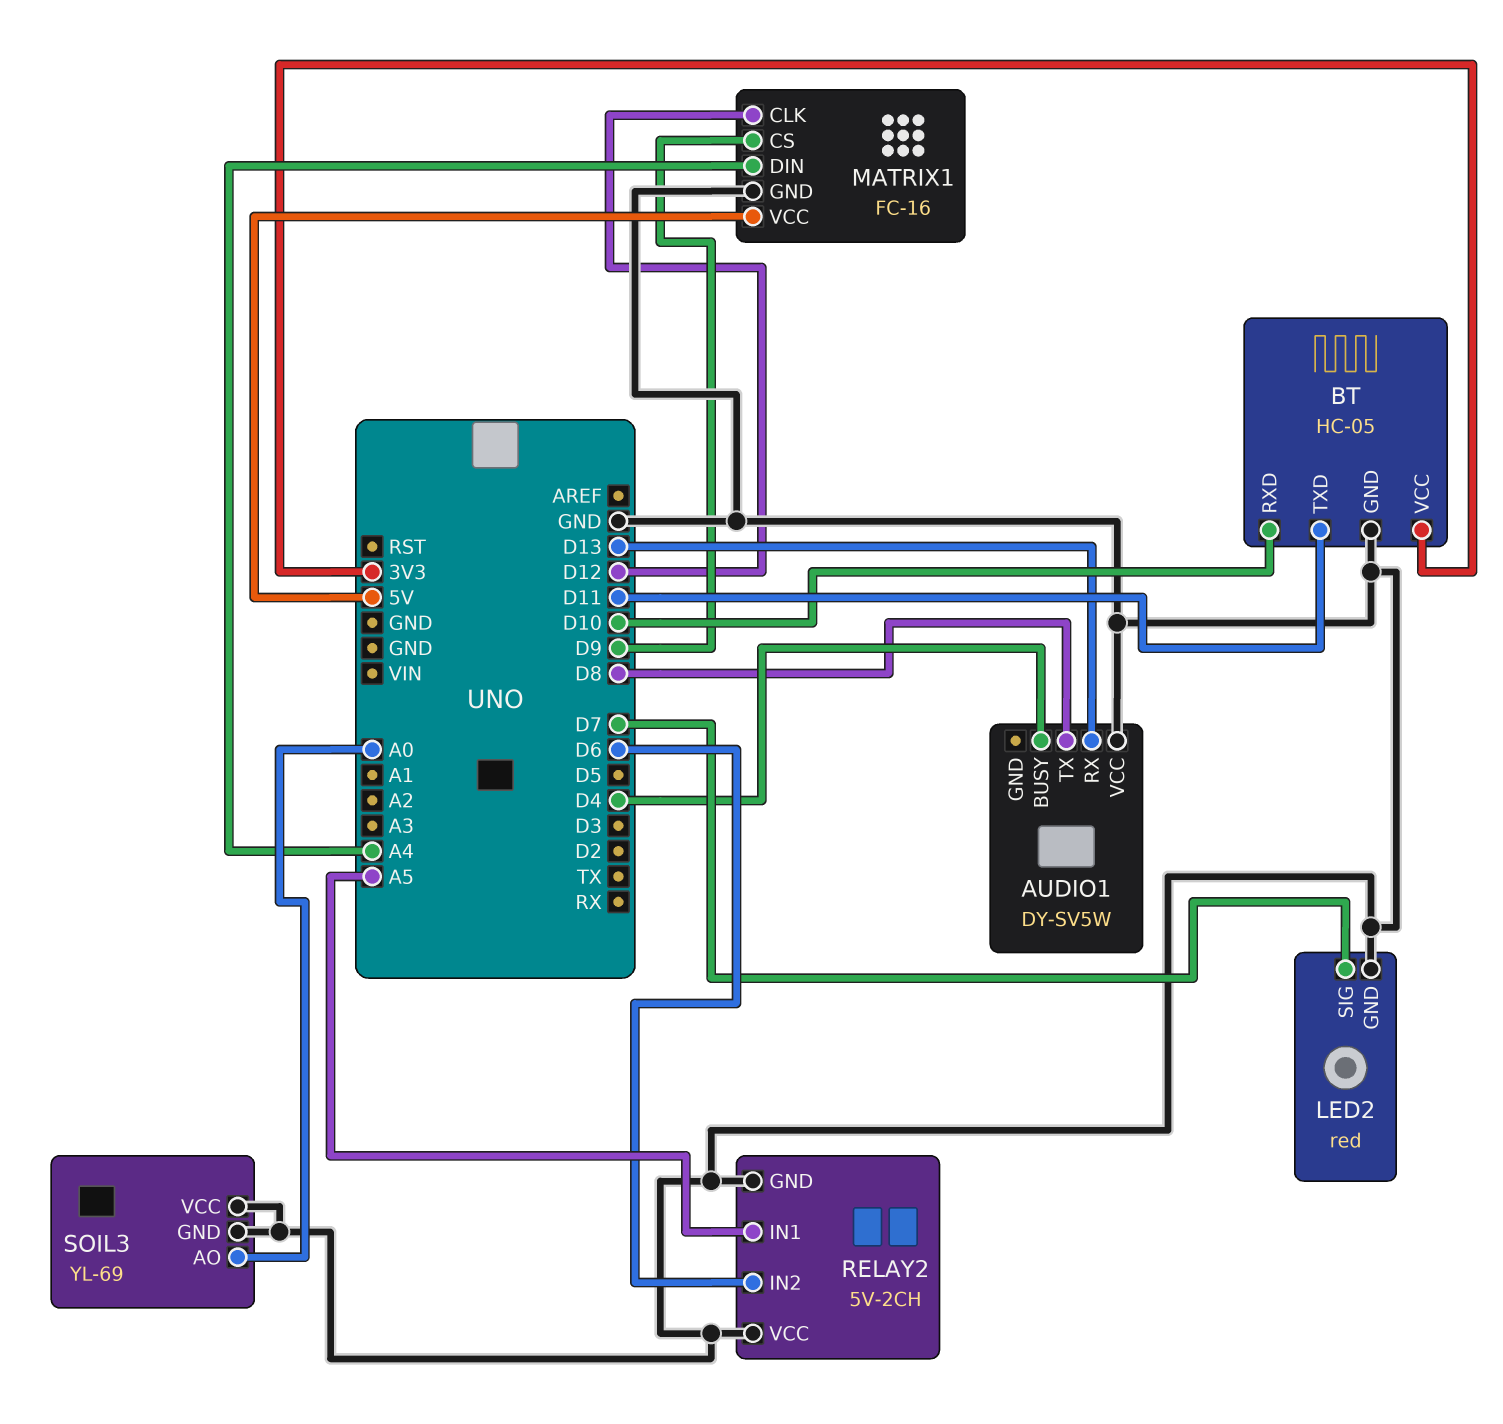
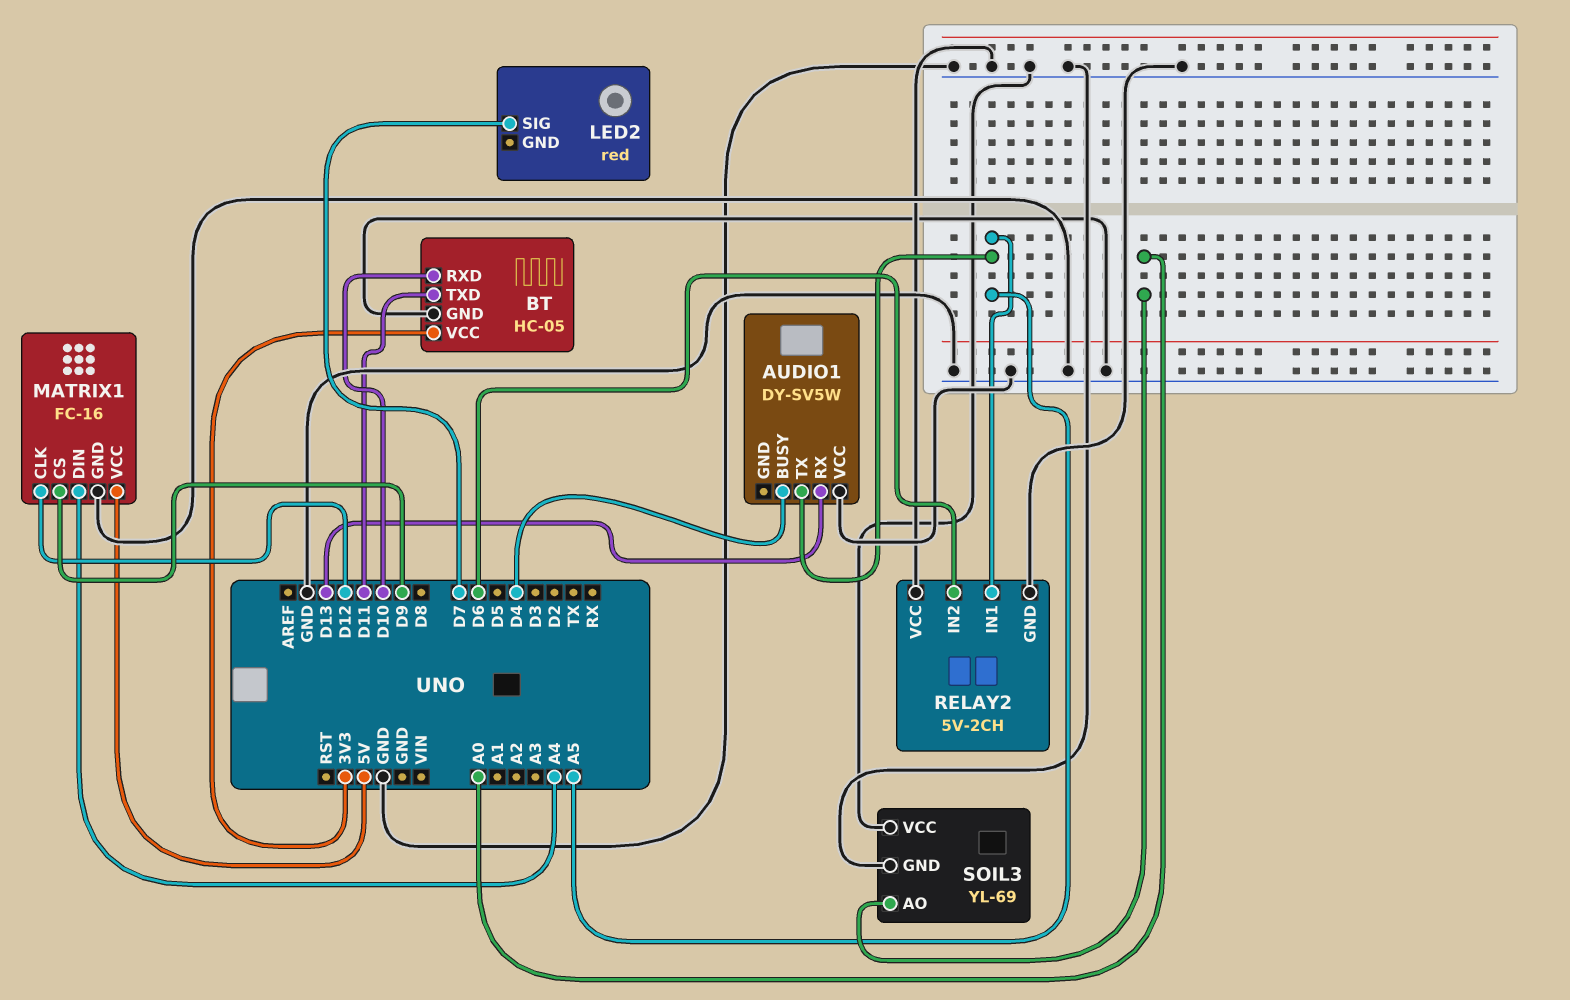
AUDIO1 pin TX: D8 -> A5
LED2 pin GND: GND -> none

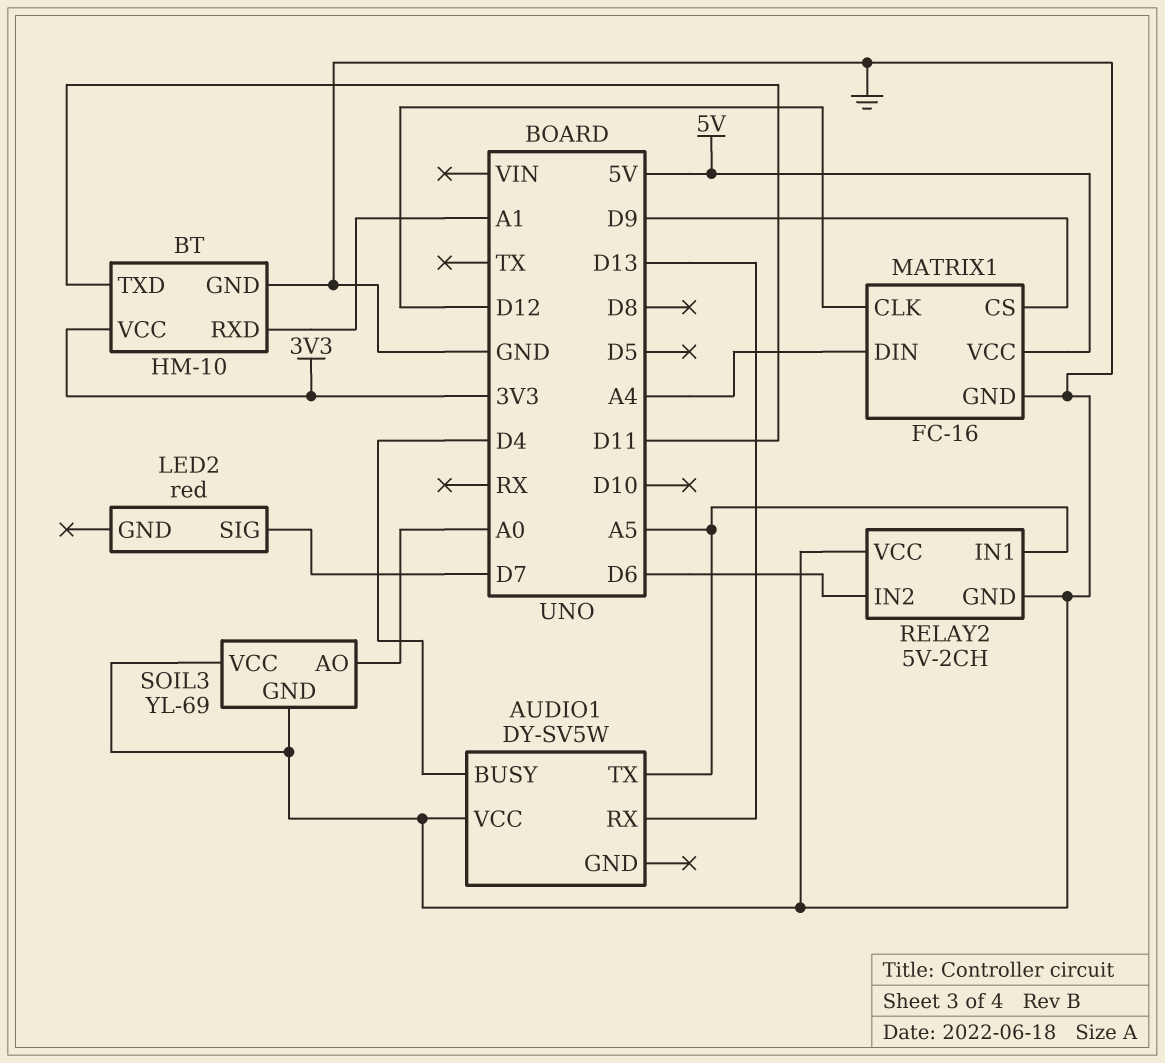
BT: HC-05 -> HM-10
BT pin RXD: D10 -> A1

